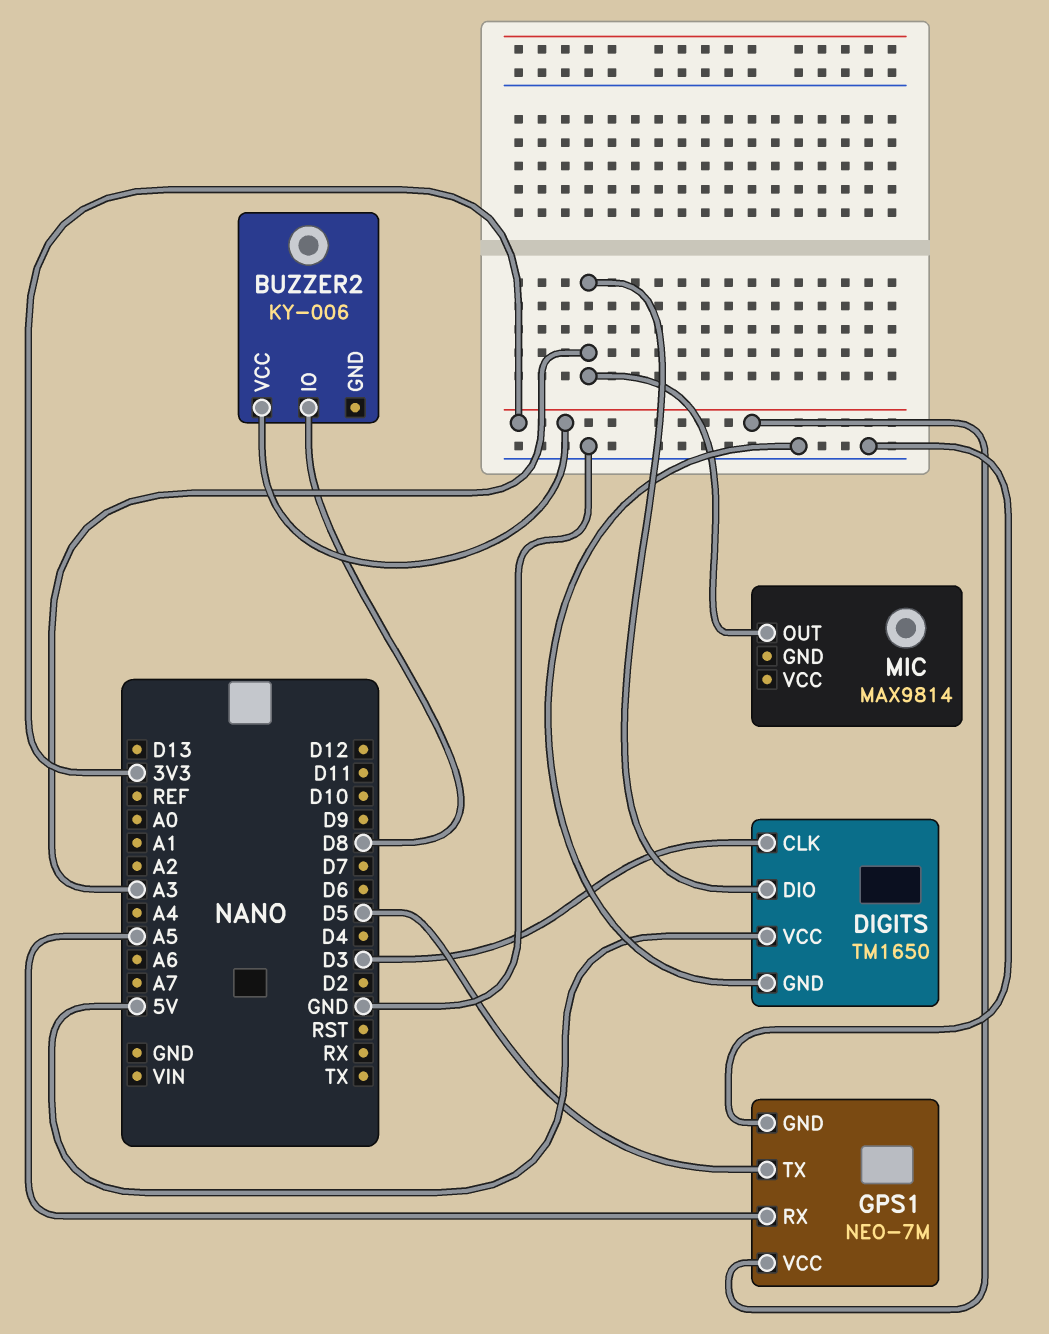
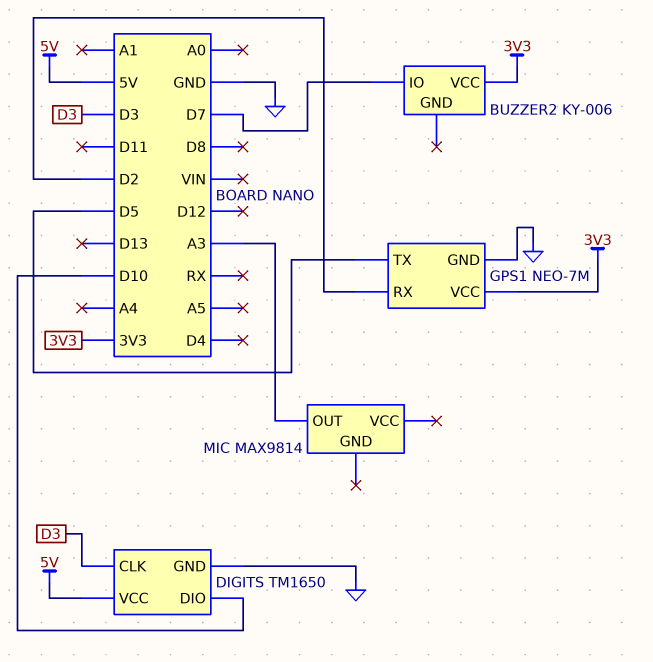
BUZZER2 pin IO: D8 -> D7
DIGITS pin DIO: A3 -> D10
GPS1 pin RX: A5 -> D2

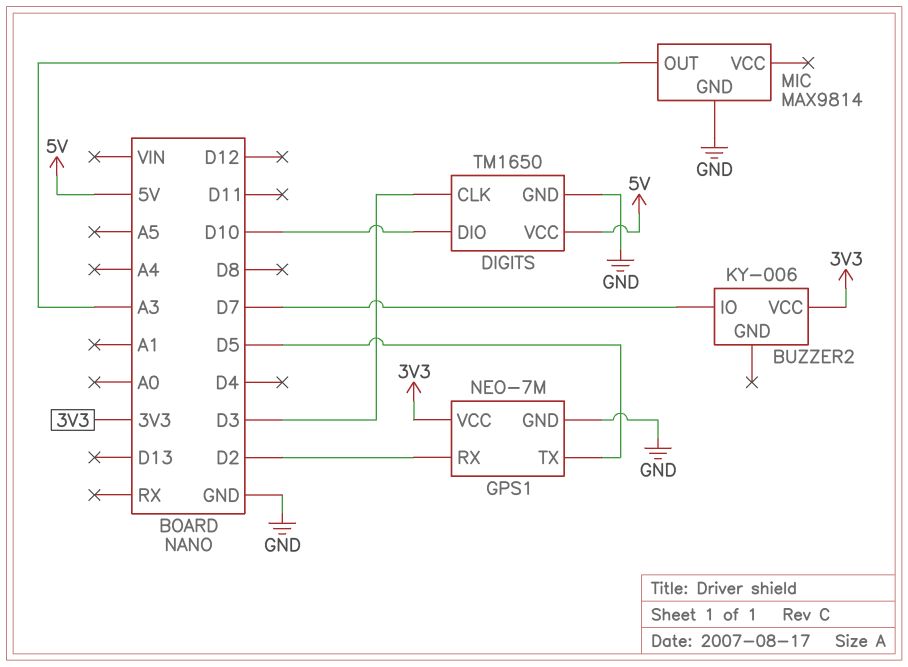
MIC pin GND: none -> GND

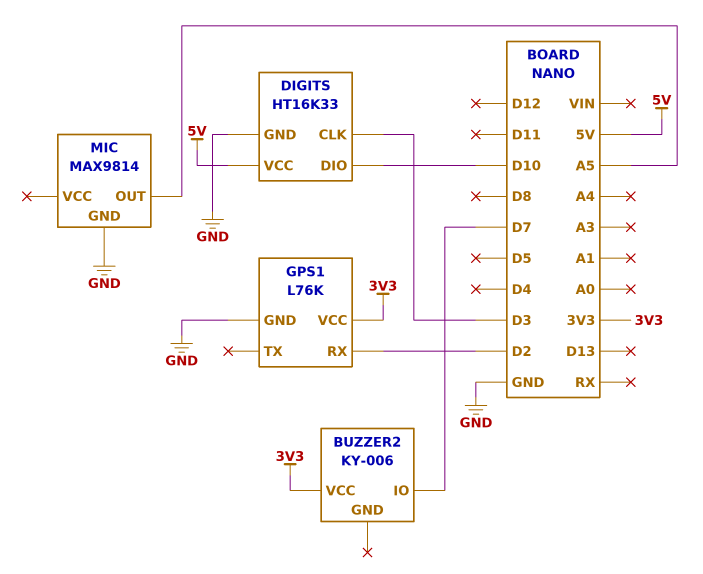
DIGITS: TM1650 -> HT16K33
GPS1: NEO-7M -> L76K
GPS1 pin TX: D5 -> none
MIC pin OUT: A3 -> A5

